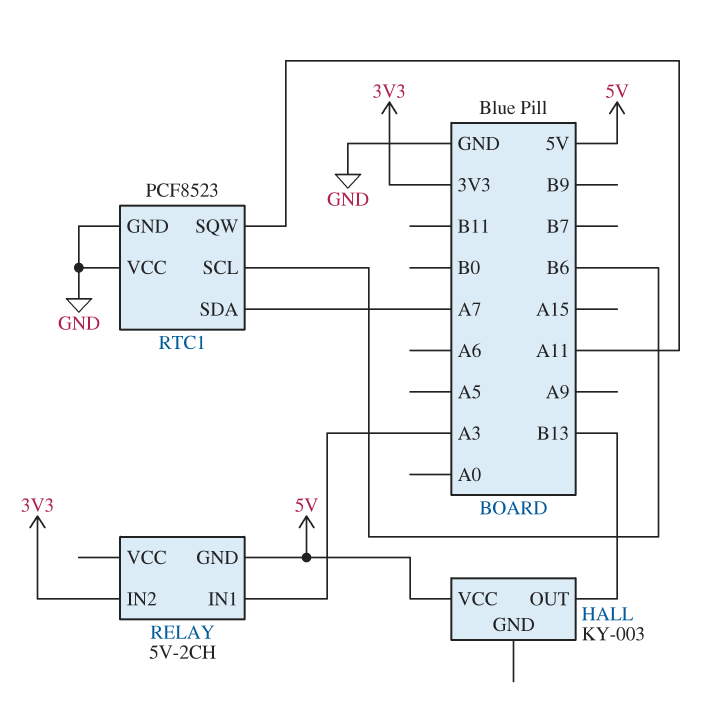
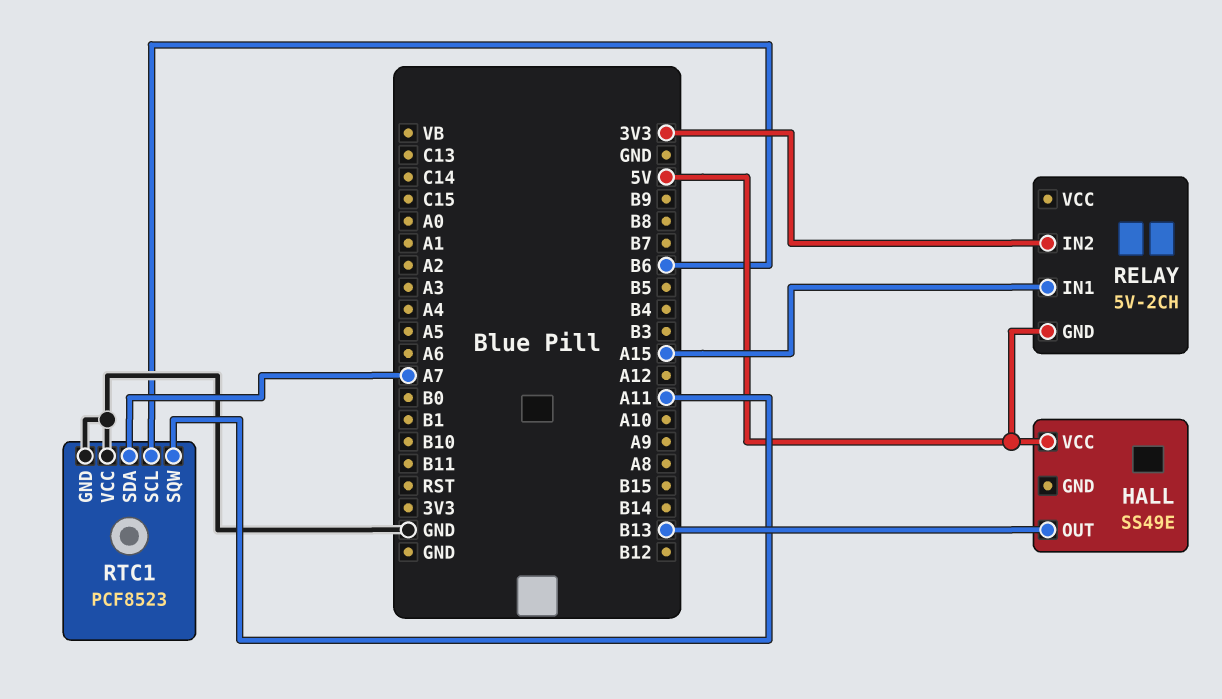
HALL: KY-003 -> SS49E
RELAY pin IN1: A3 -> A15

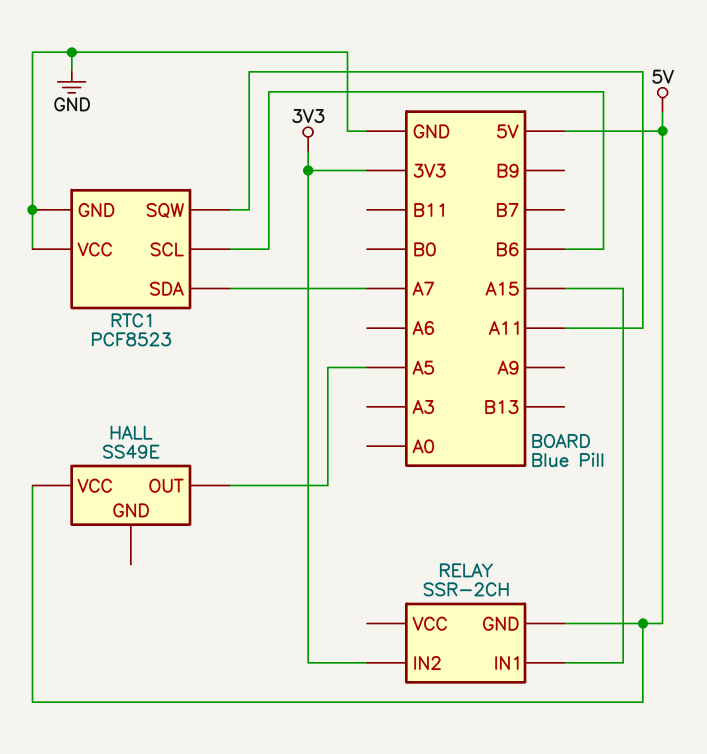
HALL pin OUT: B13 -> A5
RELAY: 5V-2CH -> SSR-2CH

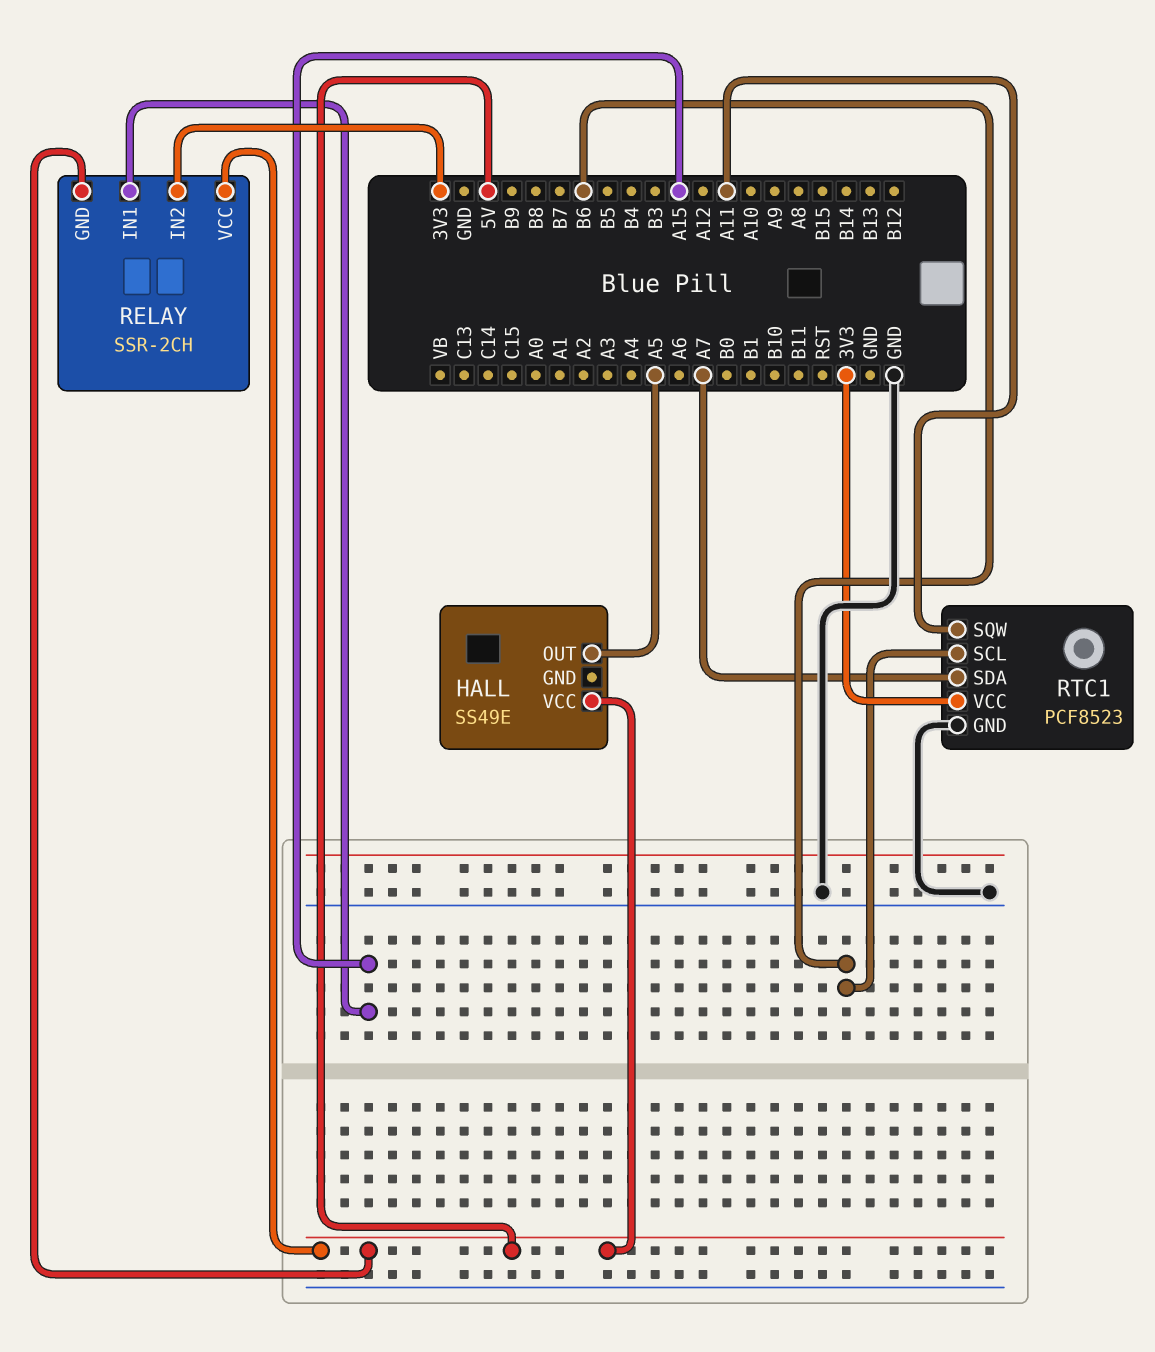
RELAY pin VCC: none -> 5V
RTC1 pin VCC: GND -> 3V3

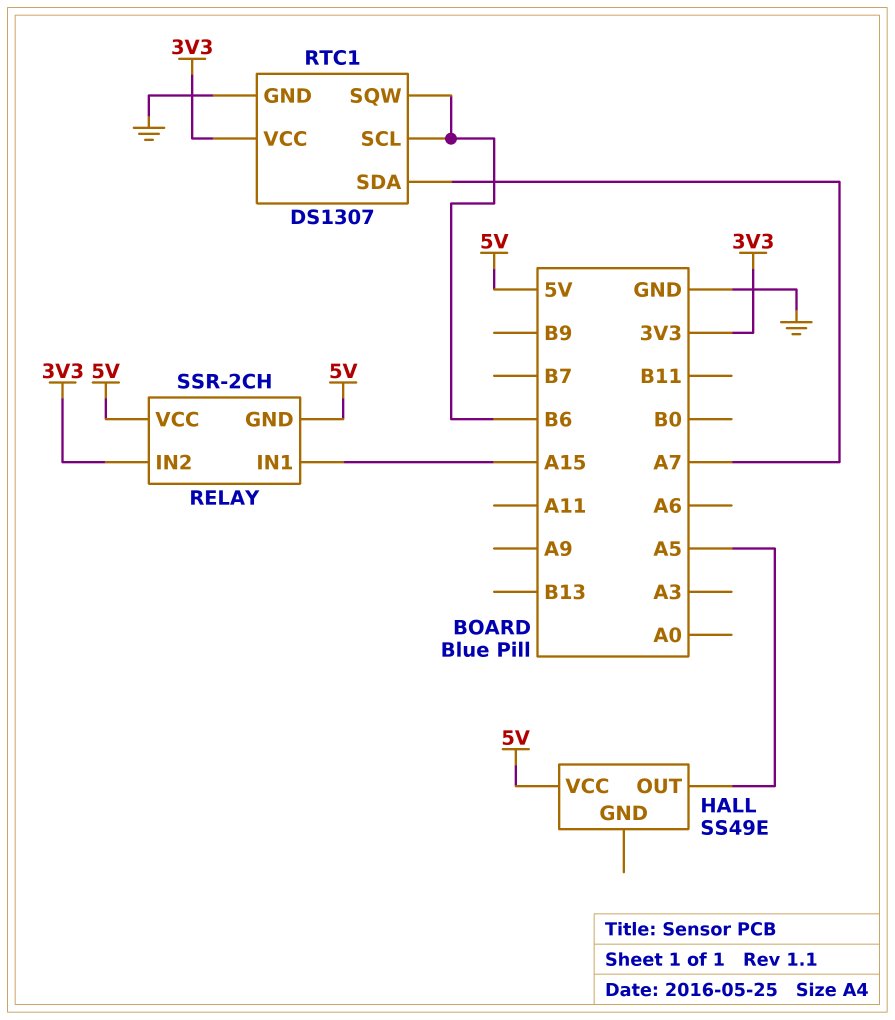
RTC1: PCF8523 -> DS1307
RTC1 pin SQW: A11 -> B6

